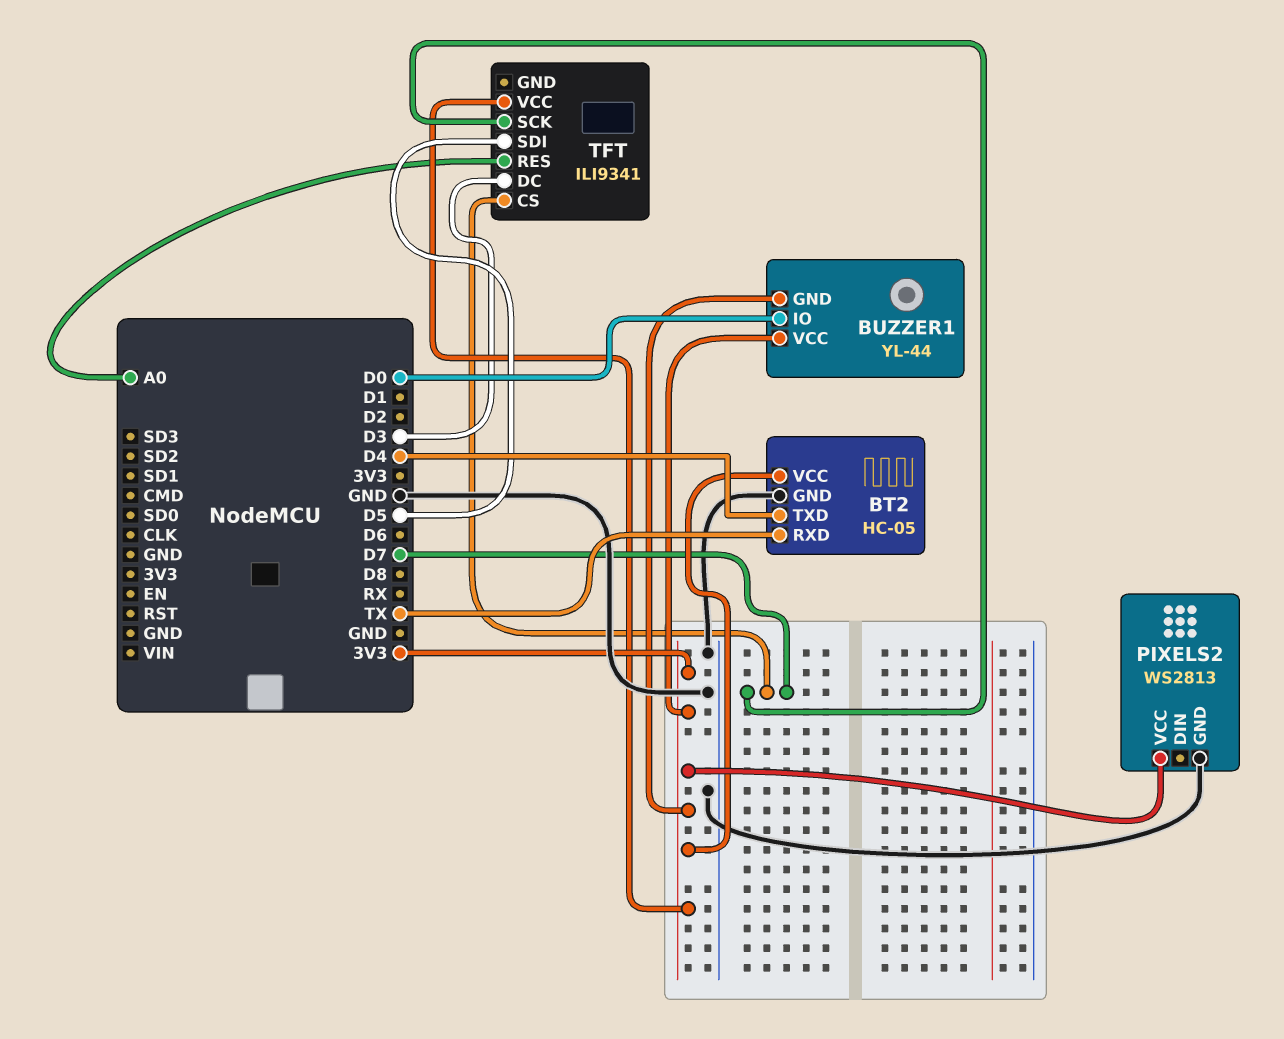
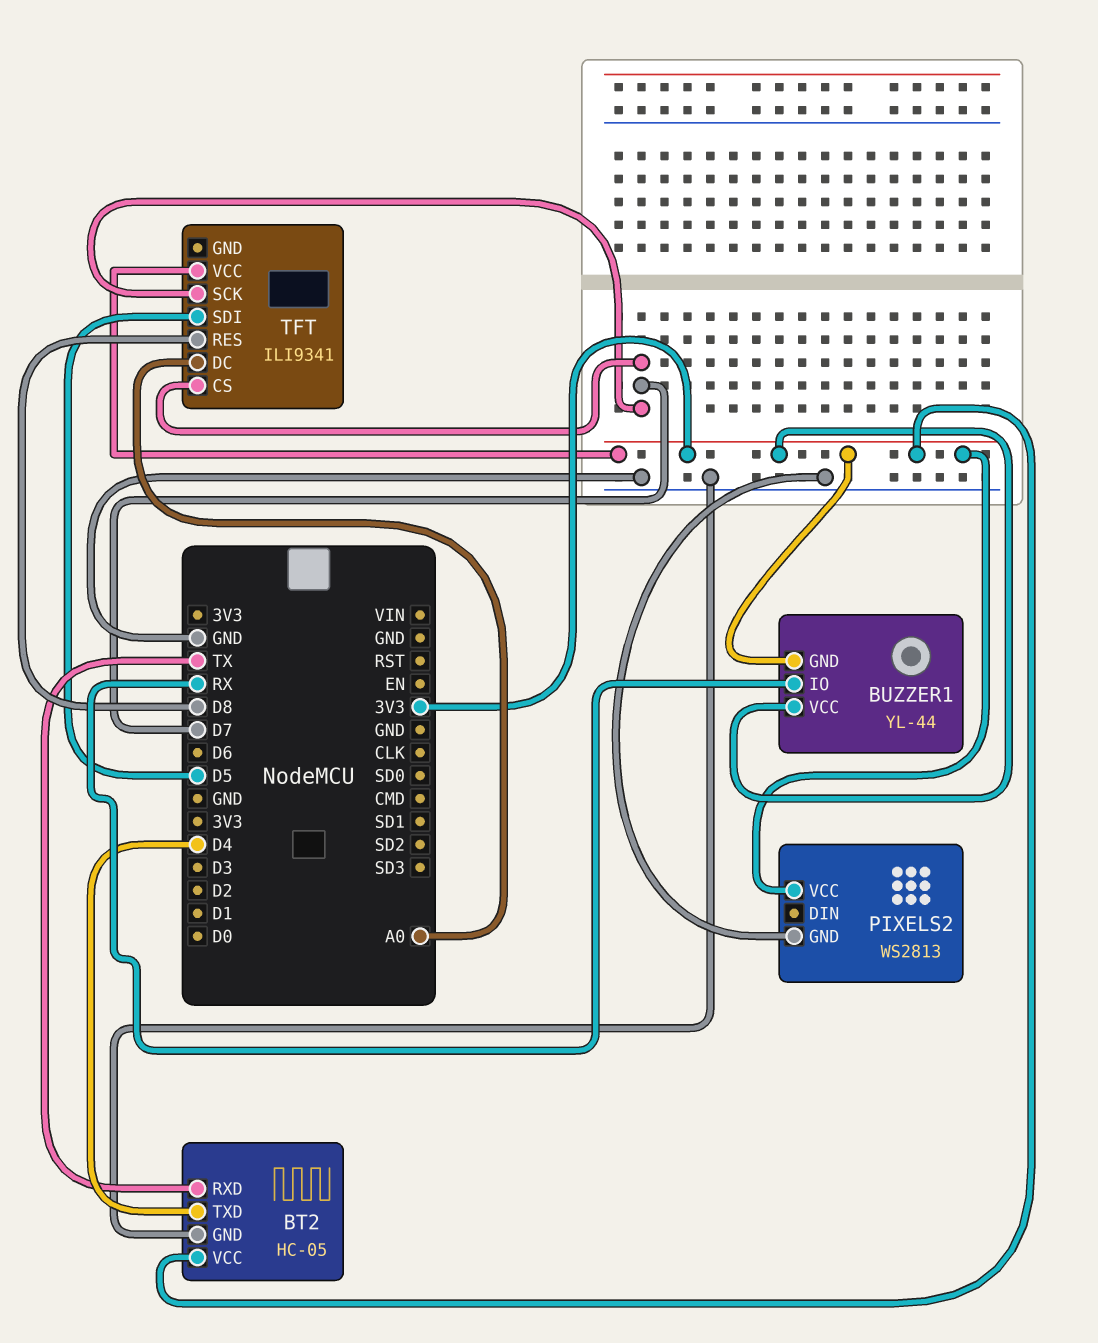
BUZZER1 pin IO: D0 -> RX
TFT pin DC: D3 -> A0
TFT pin RES: A0 -> D8

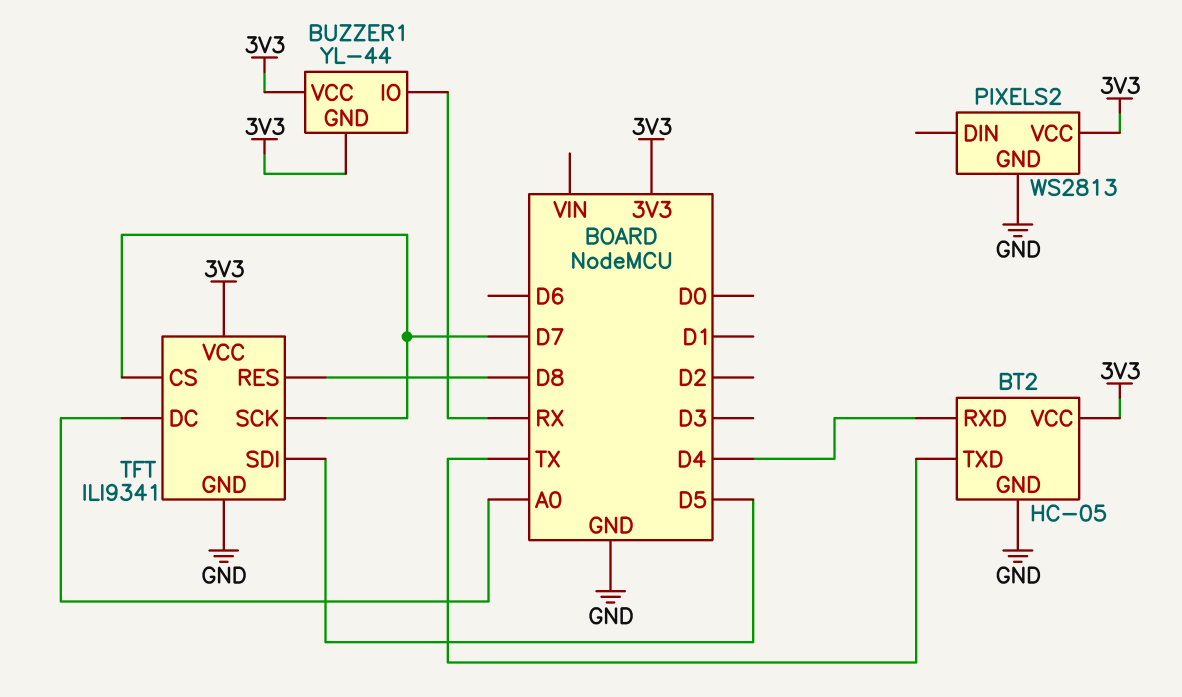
BT2 pin RXD: TX -> D4
BT2 pin TXD: D4 -> TX
TFT pin GND: none -> GND

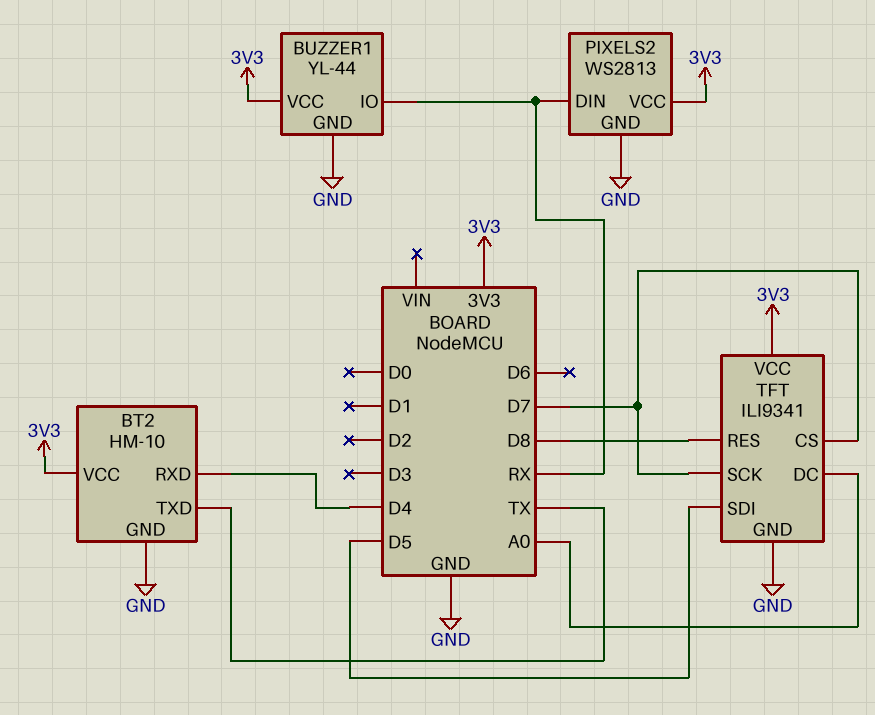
BT2: HC-05 -> HM-10
BUZZER1 pin GND: 3V3 -> GND
PIXELS2 pin DIN: none -> RX

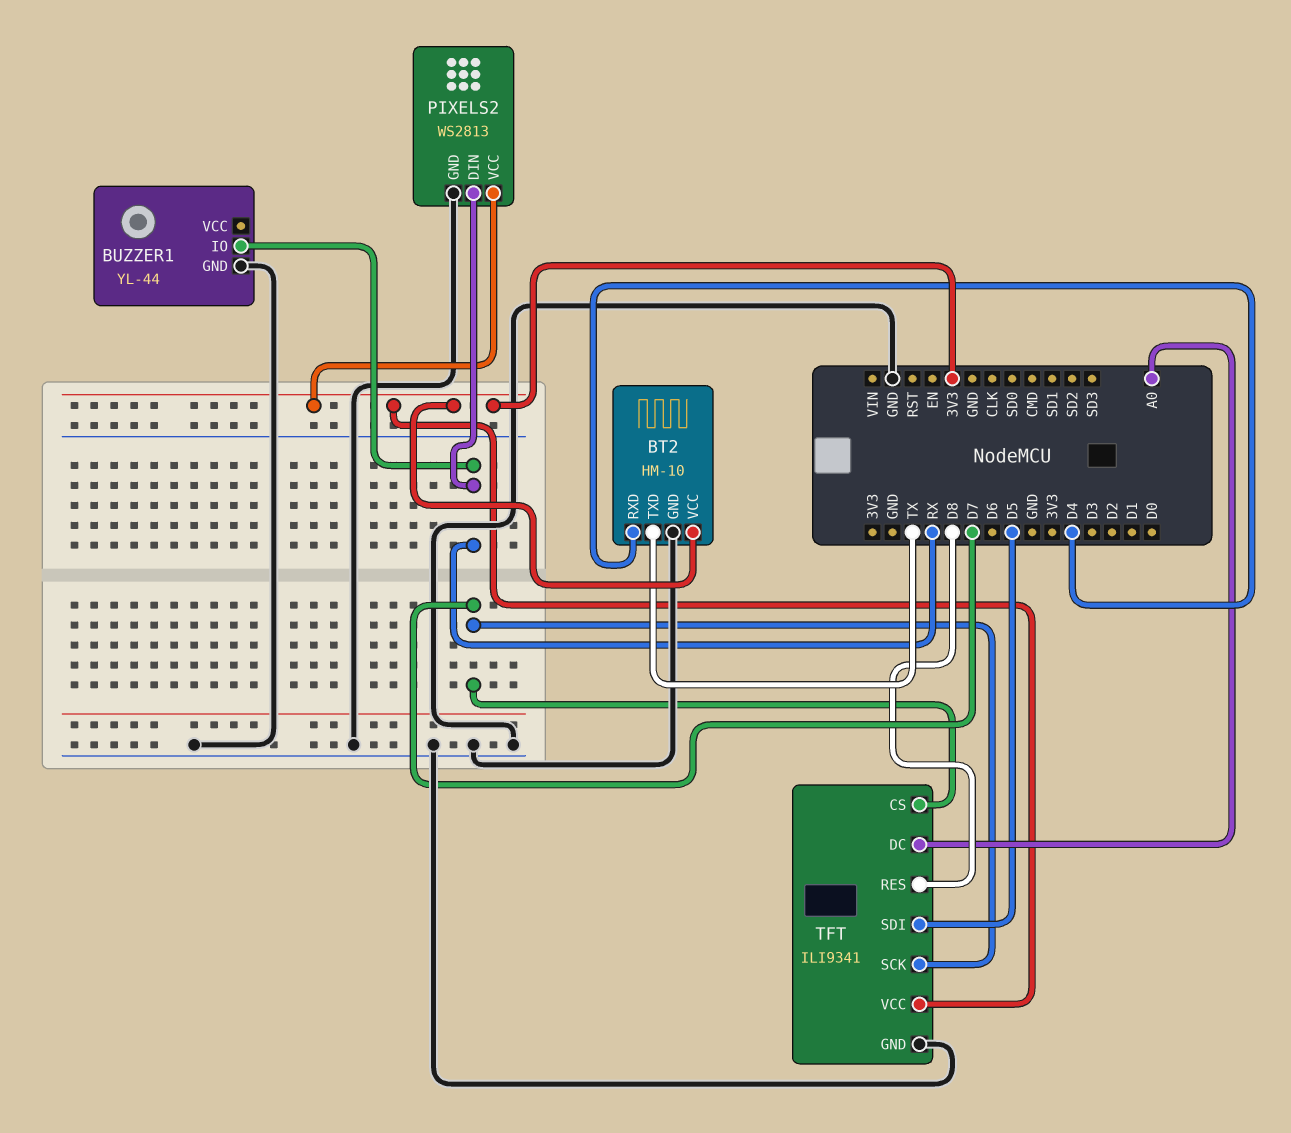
BUZZER1 pin VCC: 3V3 -> none

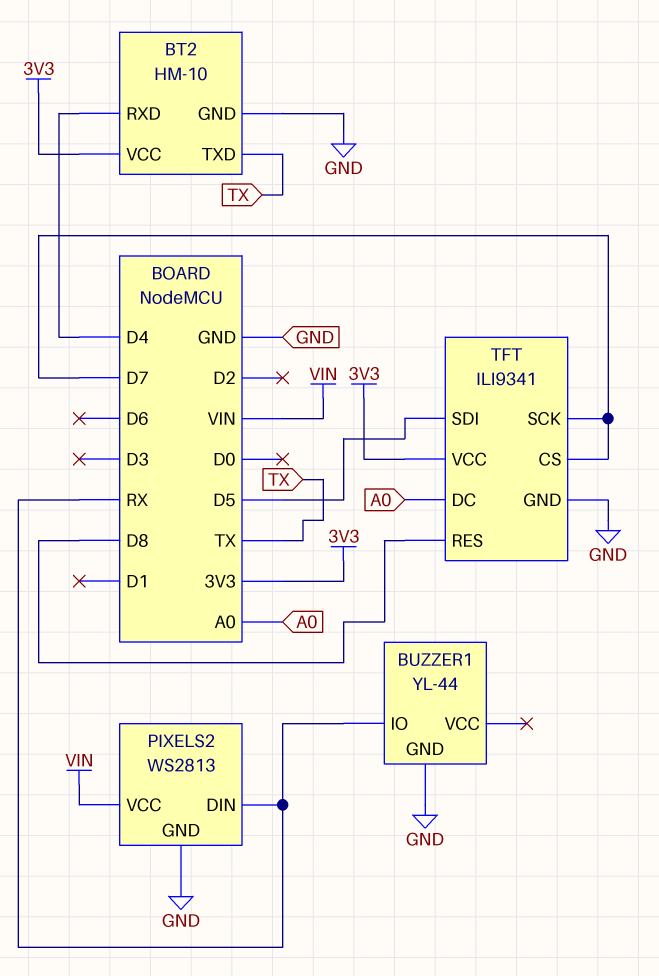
PIXELS2 pin VCC: 3V3 -> VIN

